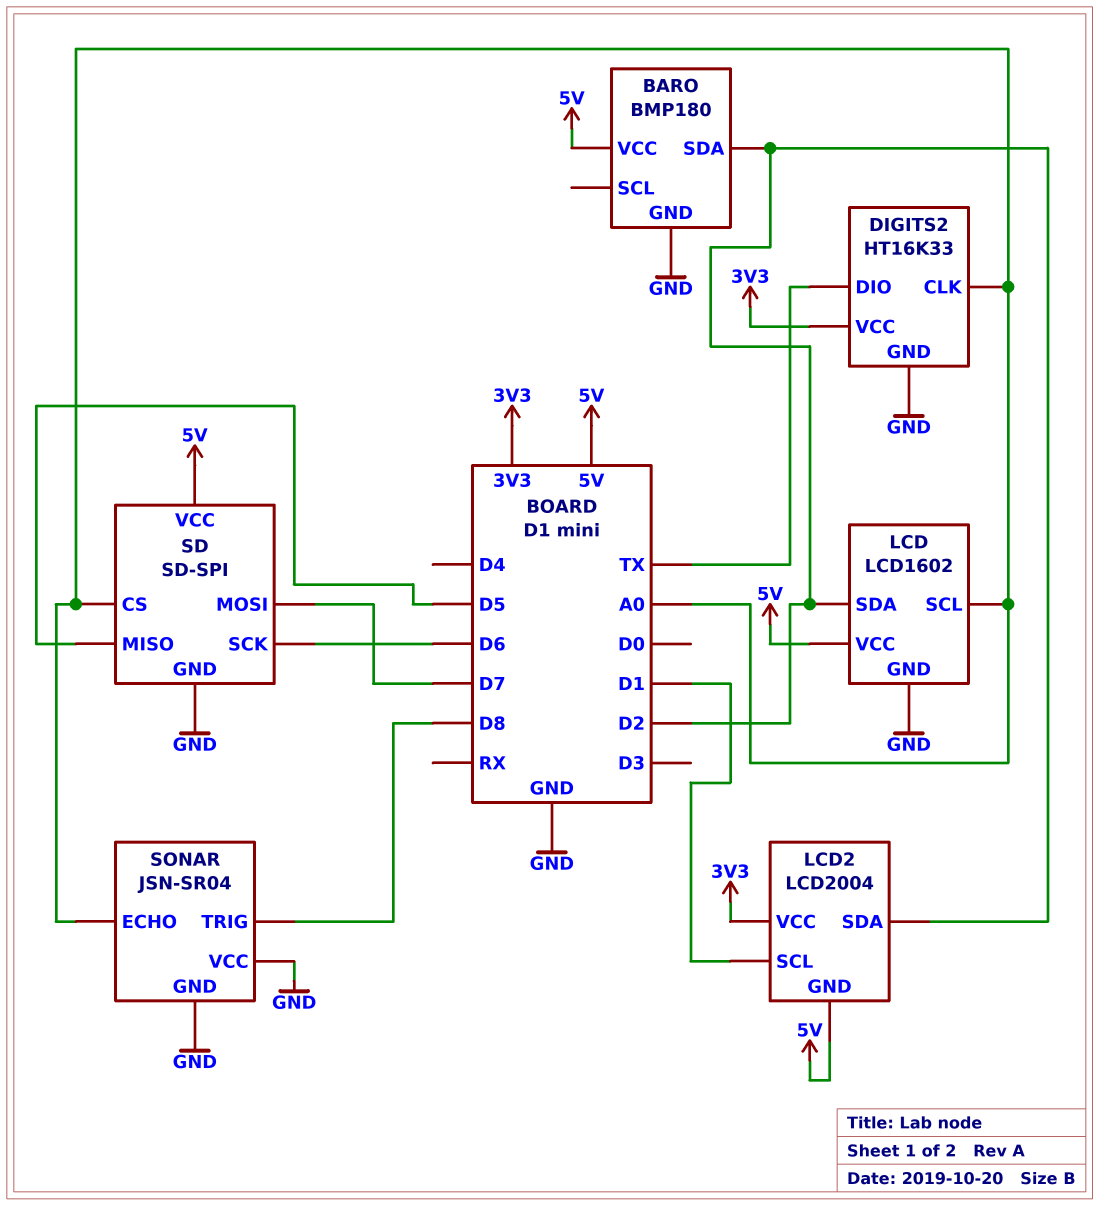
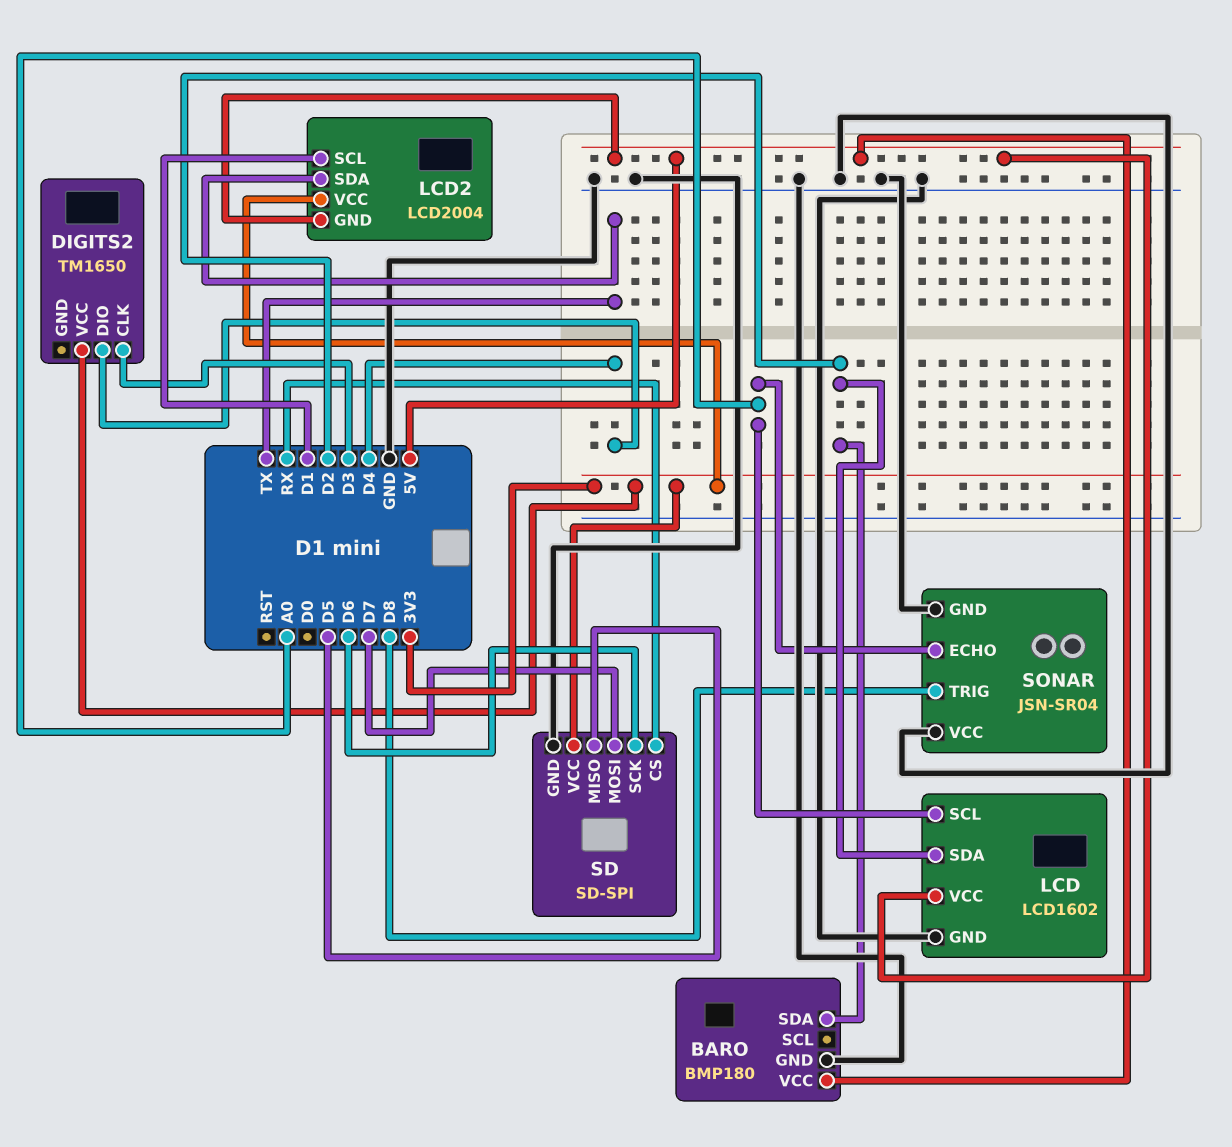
DIGITS2: HT16K33 -> TM1650
DIGITS2 pin CLK: A0 -> D3
DIGITS2 pin DIO: TX -> D4
DIGITS2 pin GND: GND -> none
LCD2 pin SDA: D2 -> TX
SD pin CS: A0 -> RX
SD pin VCC: 5V -> 3V3

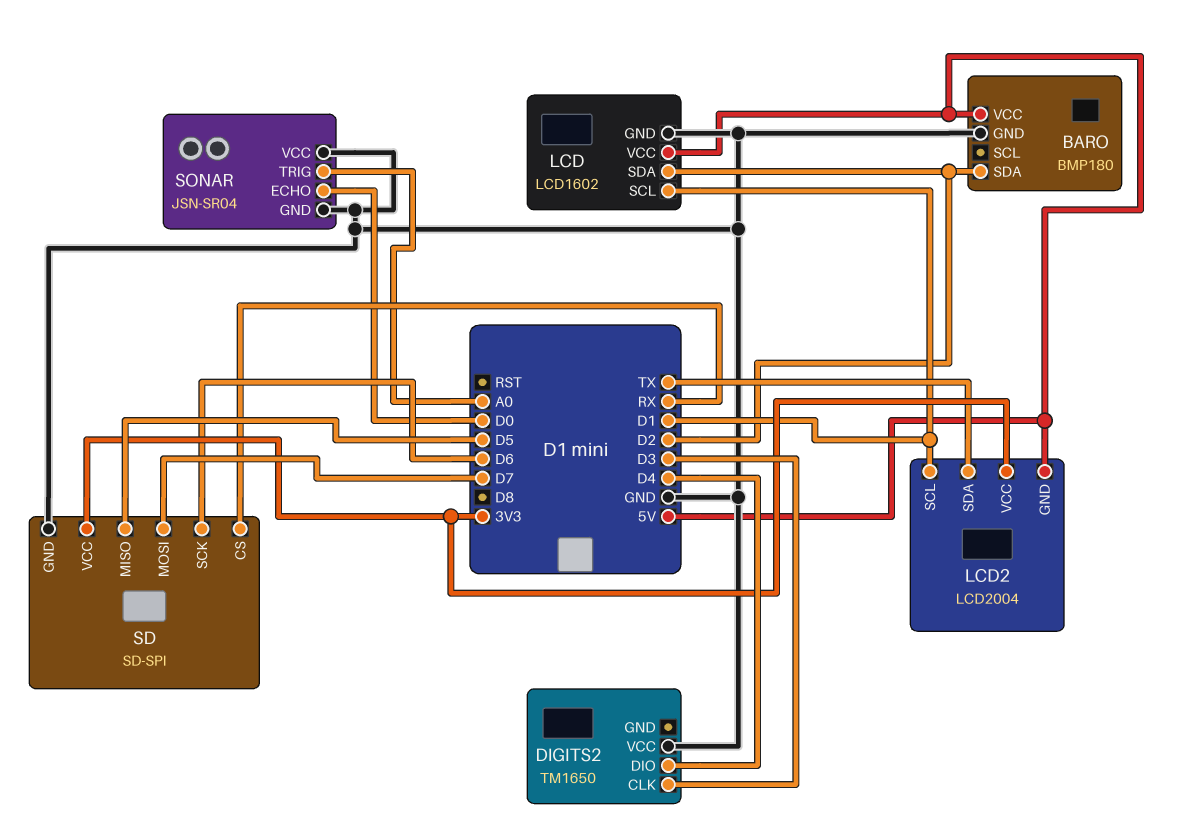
DIGITS2 pin VCC: 3V3 -> GND
LCD pin SCL: A0 -> D1
SONAR pin ECHO: A0 -> D0
SONAR pin TRIG: D8 -> A0

